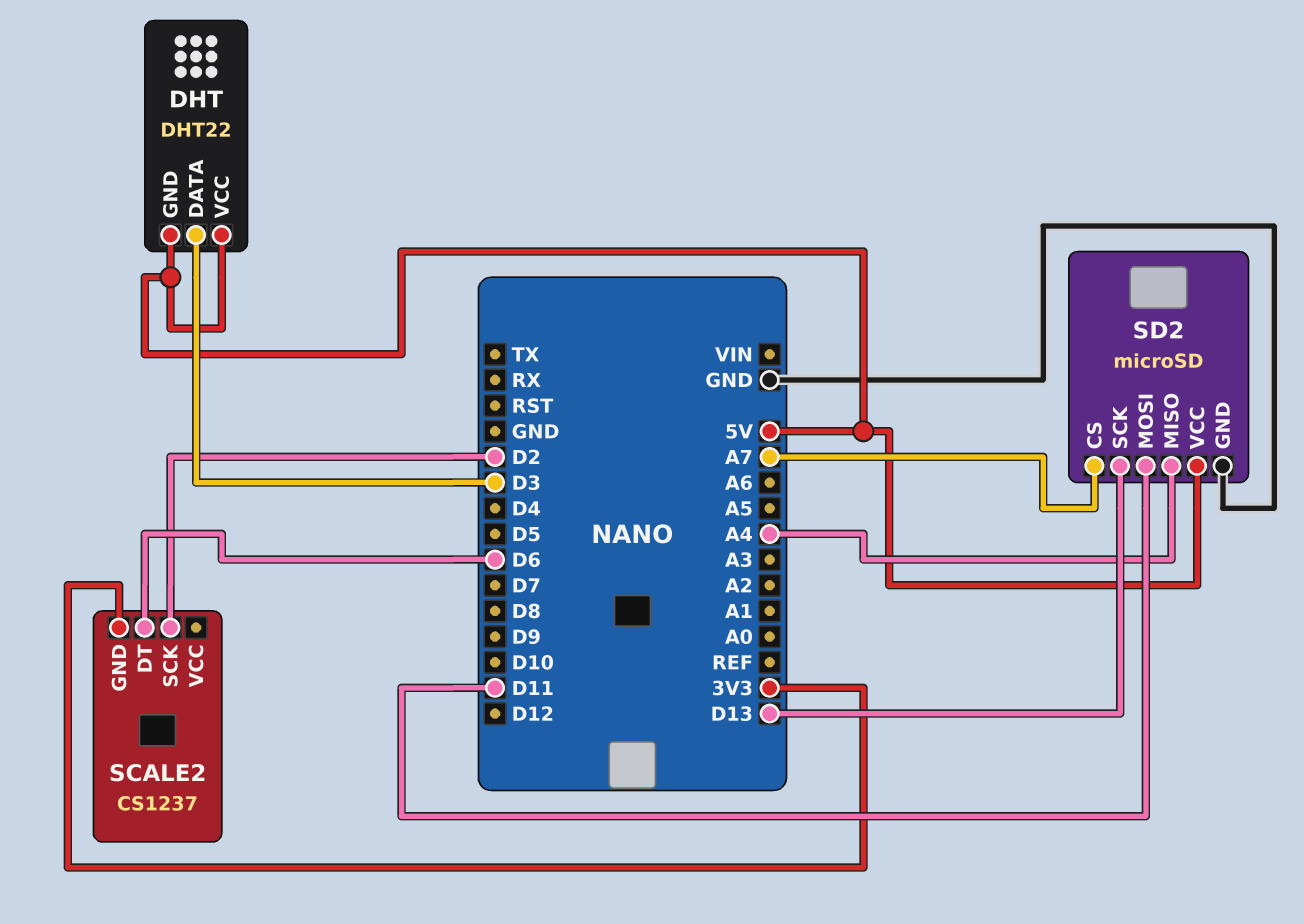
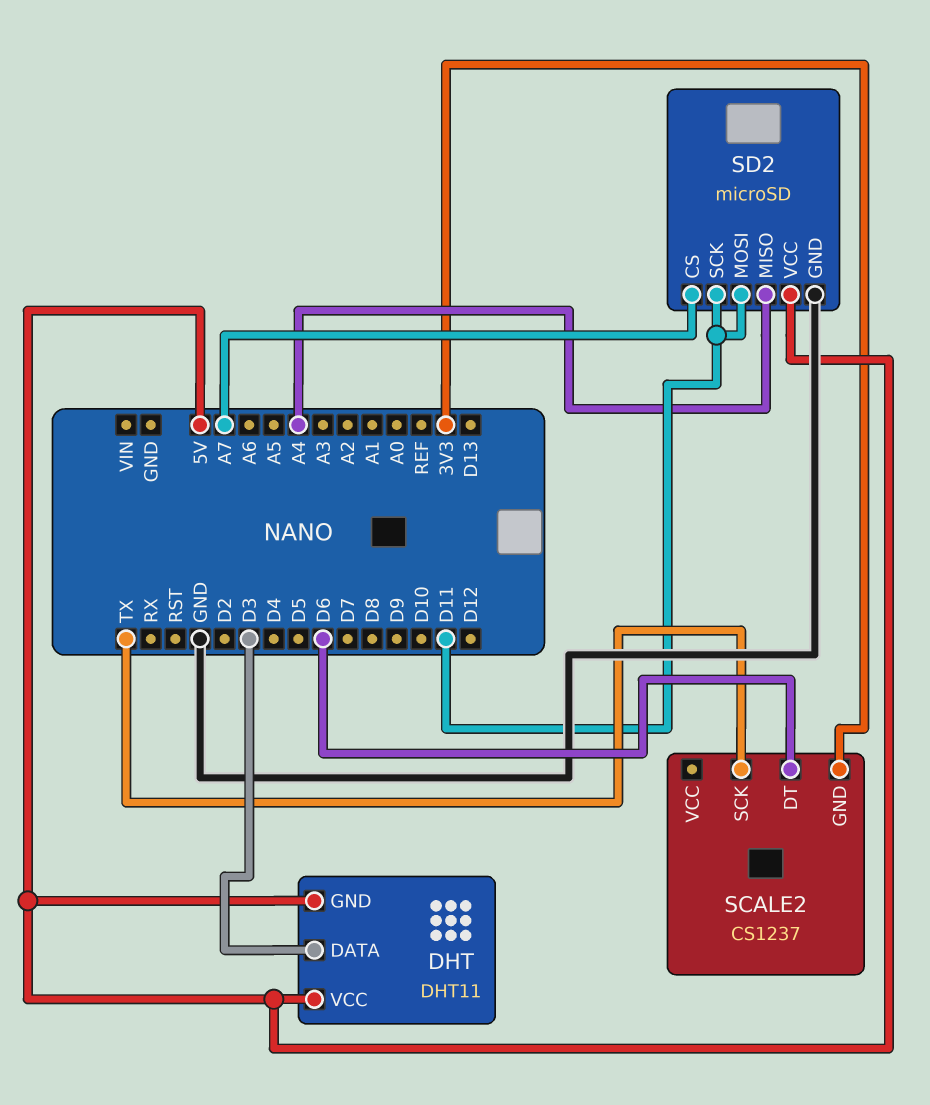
DHT: DHT22 -> DHT11
SCALE2 pin SCK: D2 -> TX
SD2 pin SCK: D13 -> D11

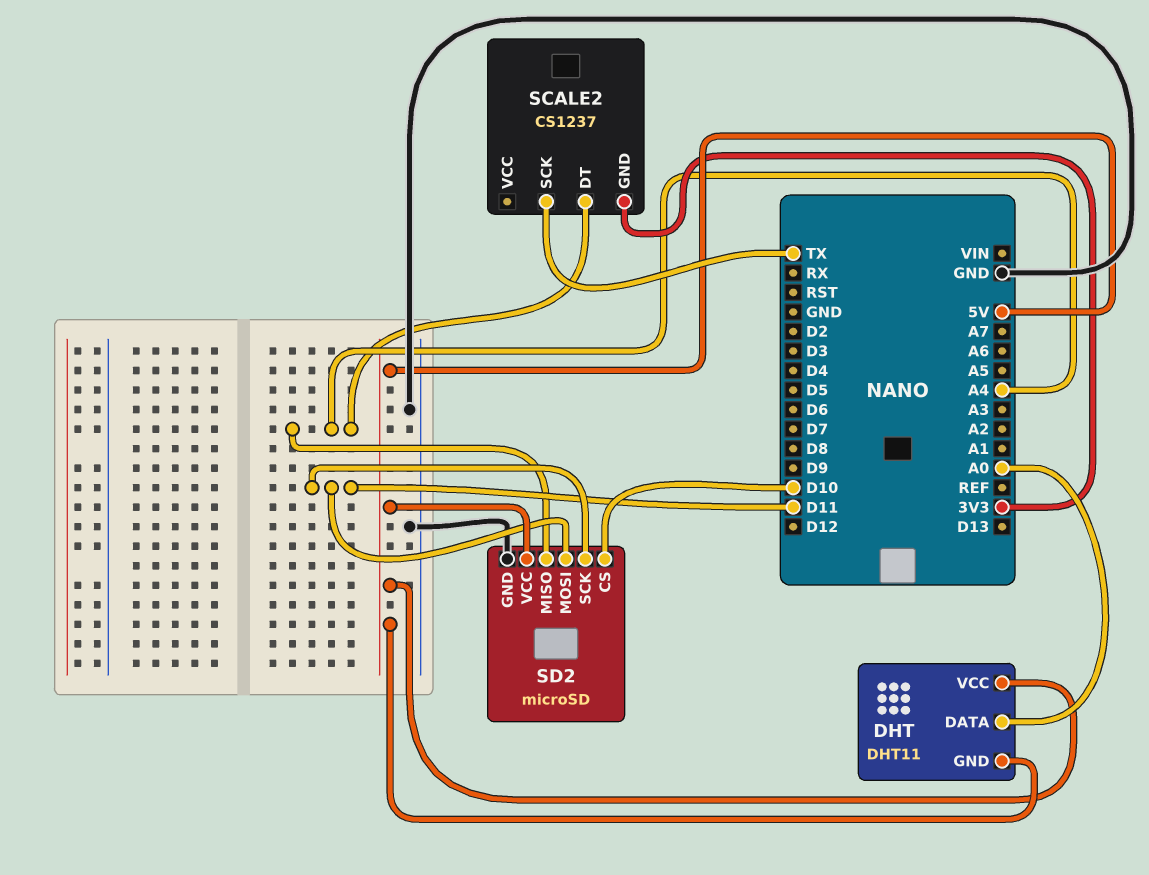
DHT pin DATA: D3 -> A0
SCALE2 pin DT: D6 -> A4
SD2 pin CS: A7 -> D10

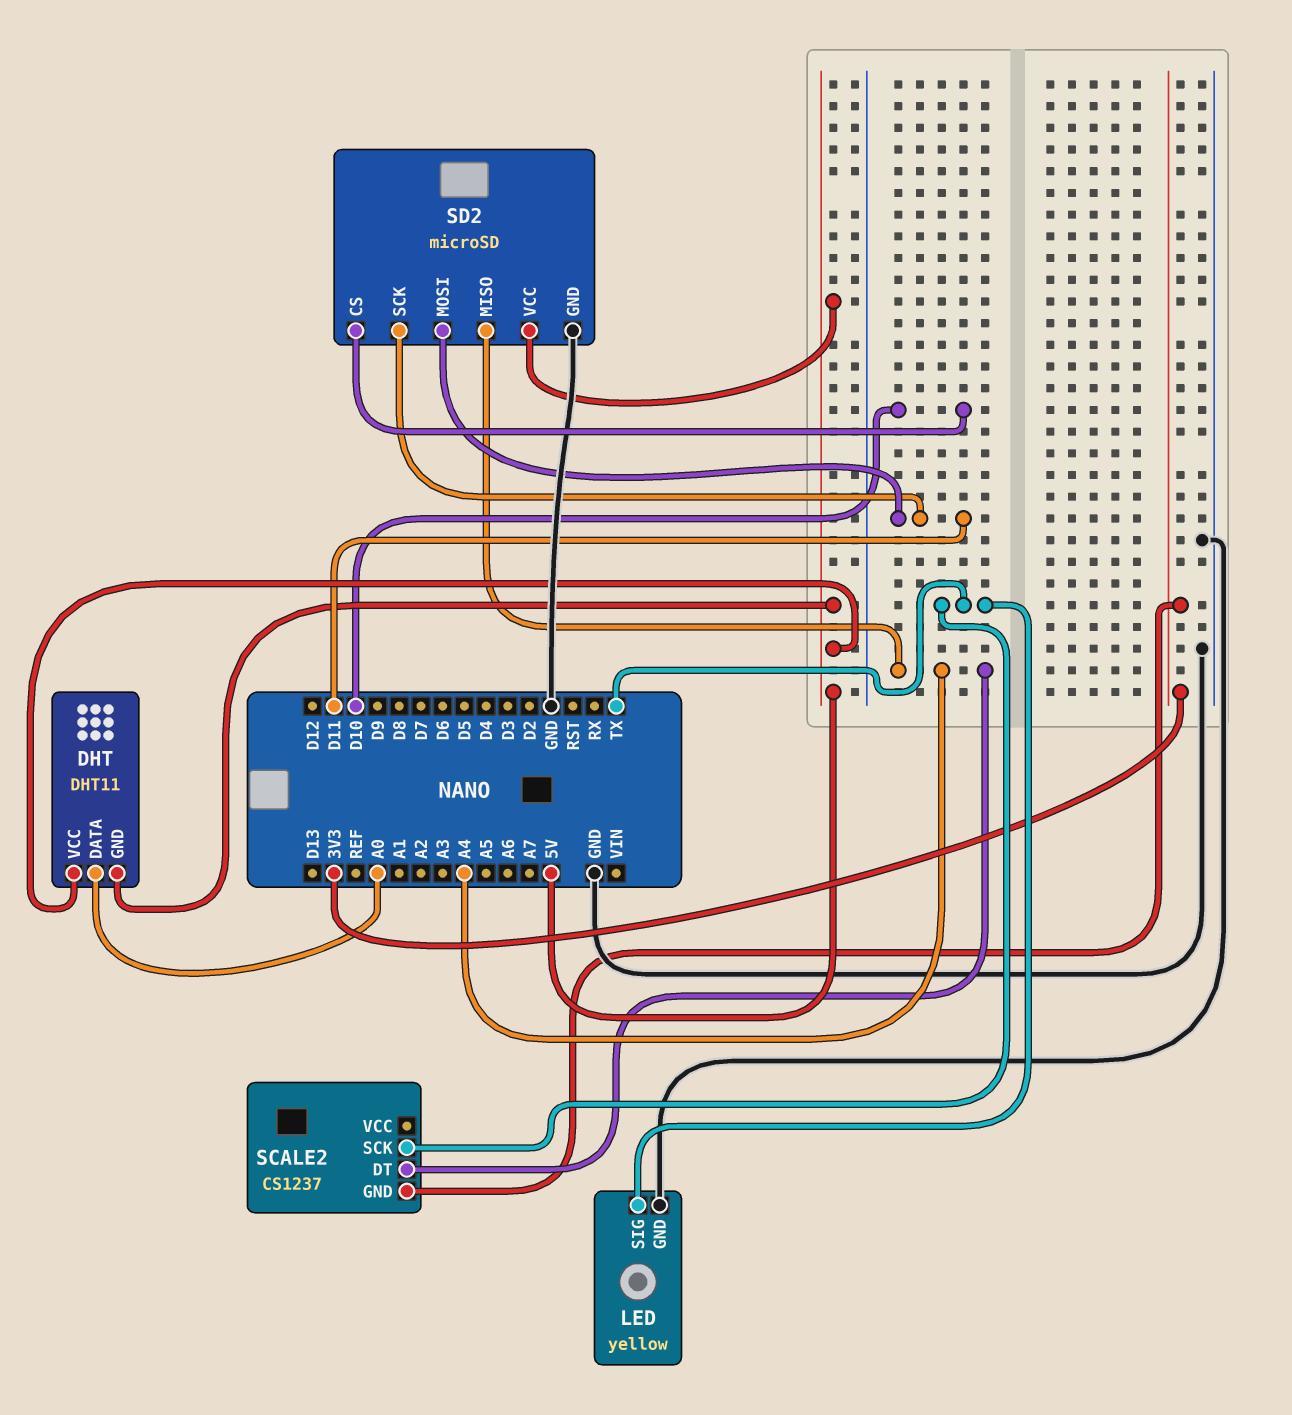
LED: none -> yellow
LED pin GND: none -> GND
LED pin SIG: none -> TX

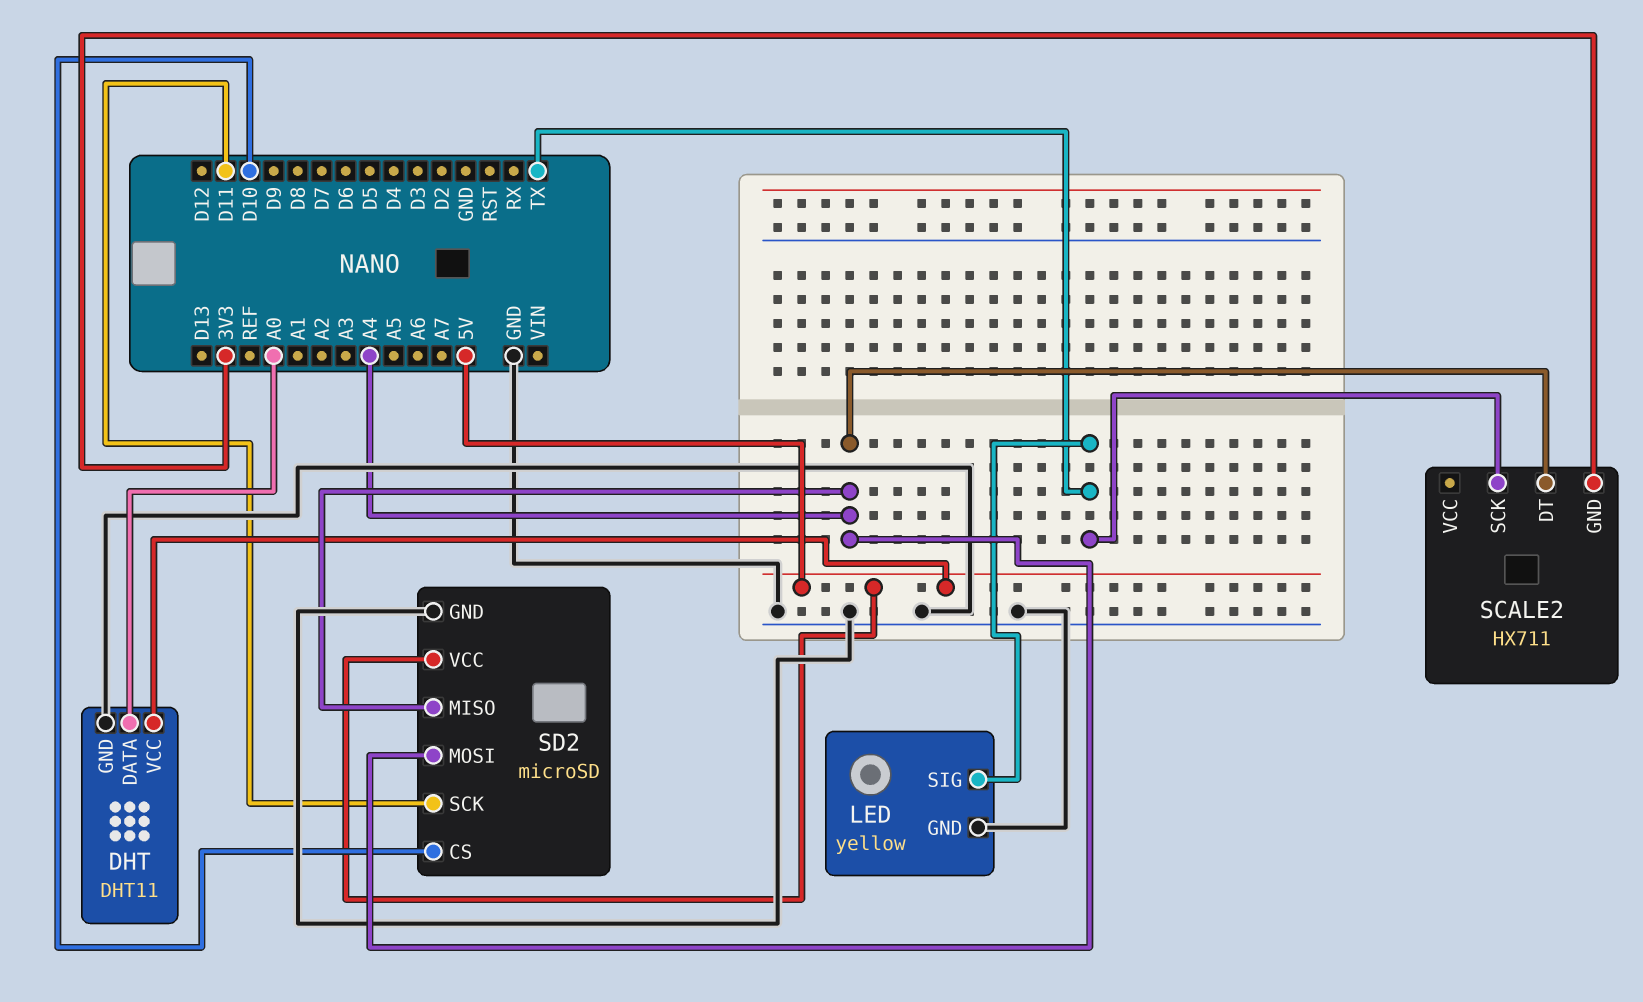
DHT pin GND: 5V -> GND
SCALE2: CS1237 -> HX711
SD2 pin MOSI: D11 -> A4

